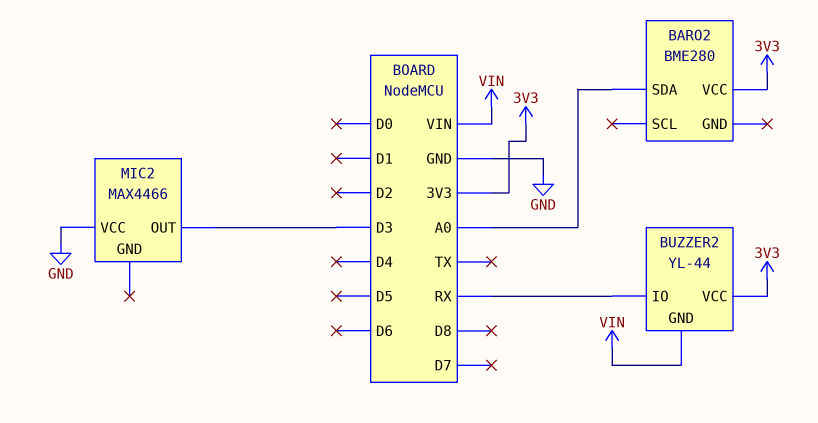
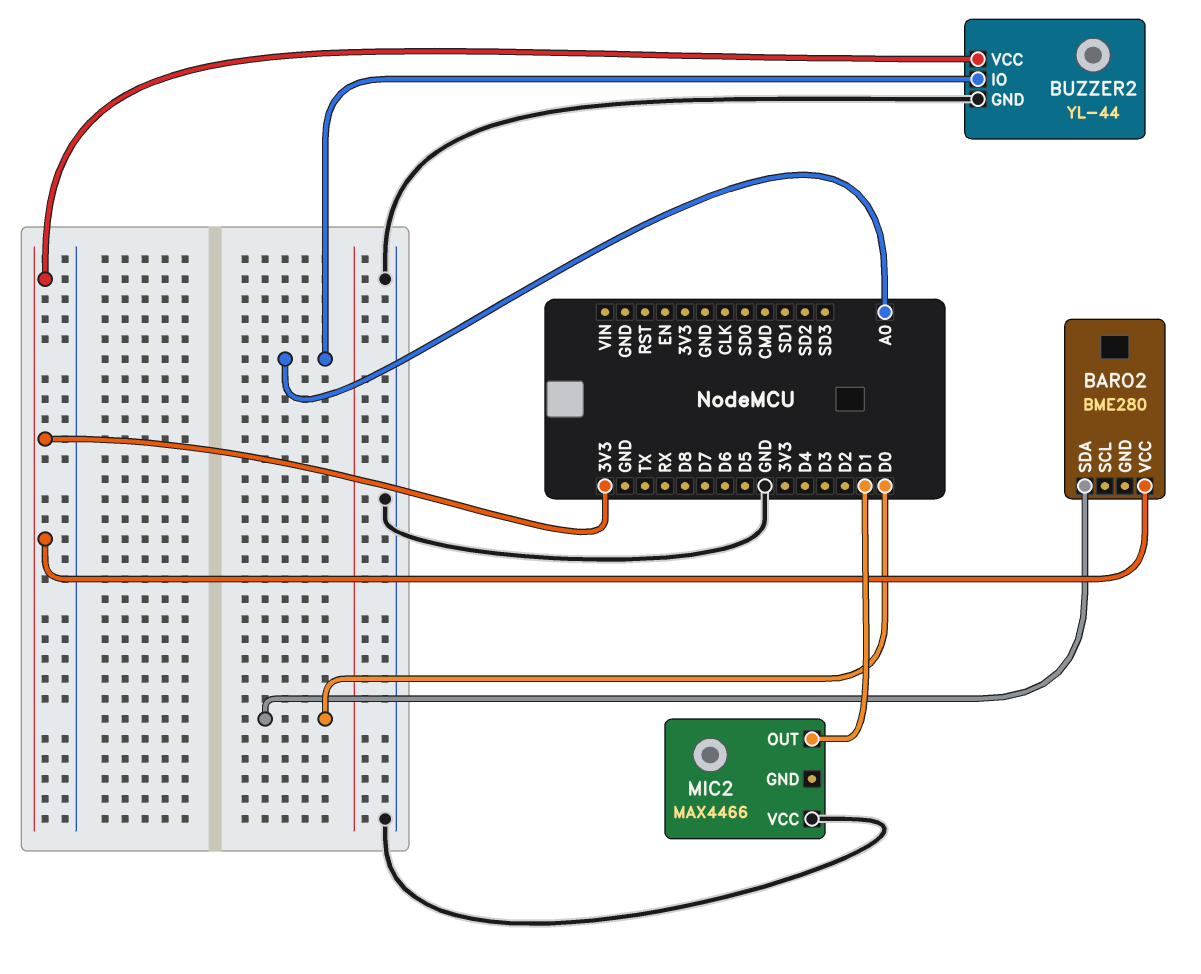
BARO2 pin SDA: A0 -> D0
BUZZER2 pin GND: VIN -> GND
BUZZER2 pin IO: RX -> A0
MIC2 pin OUT: D3 -> D1

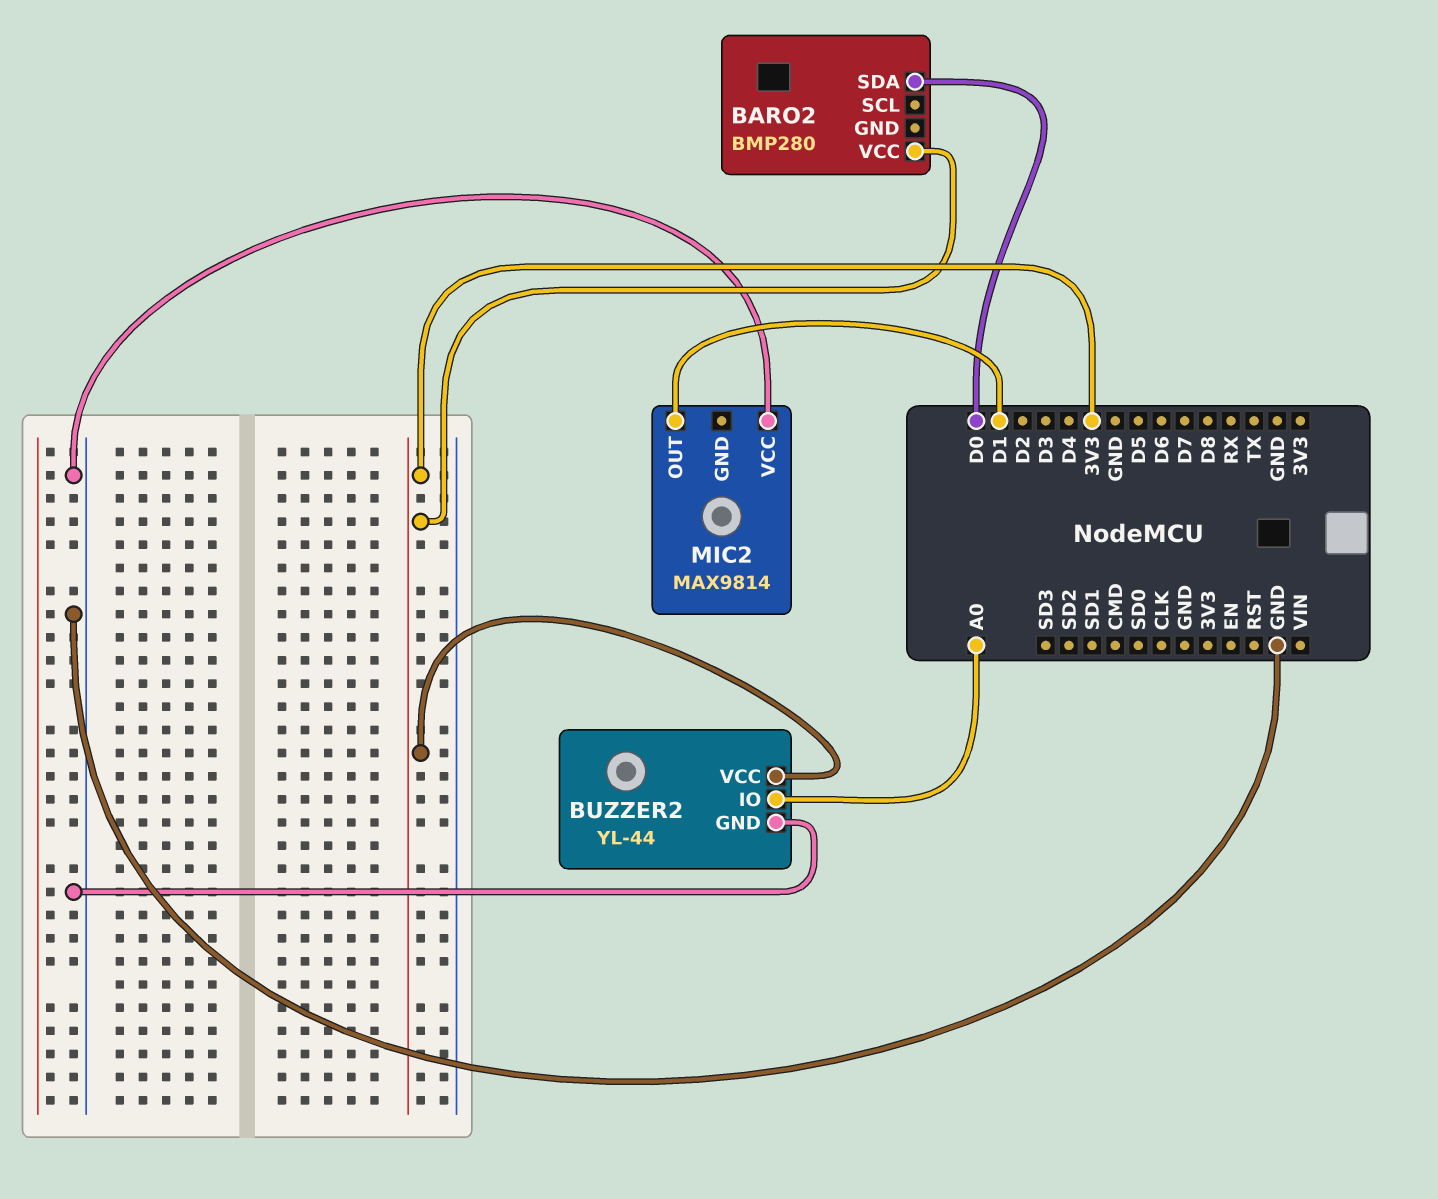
BARO2: BME280 -> BMP280
MIC2: MAX4466 -> MAX9814

